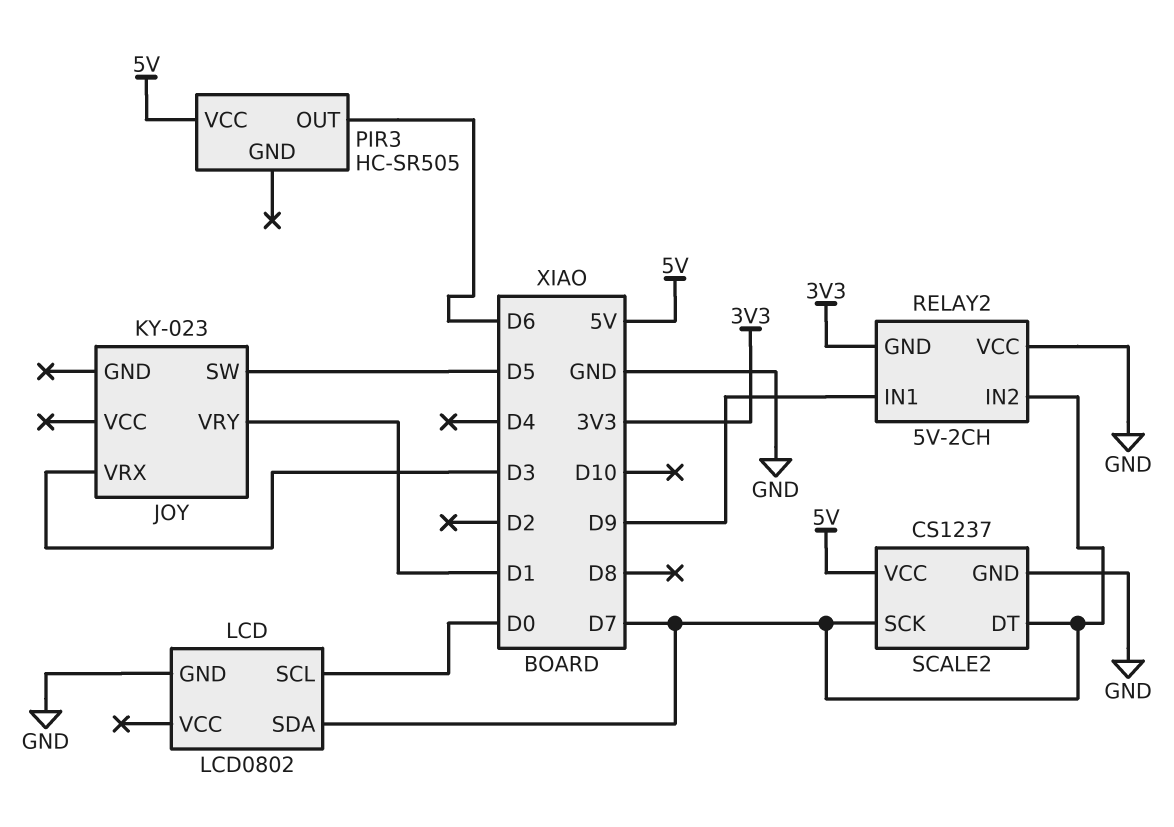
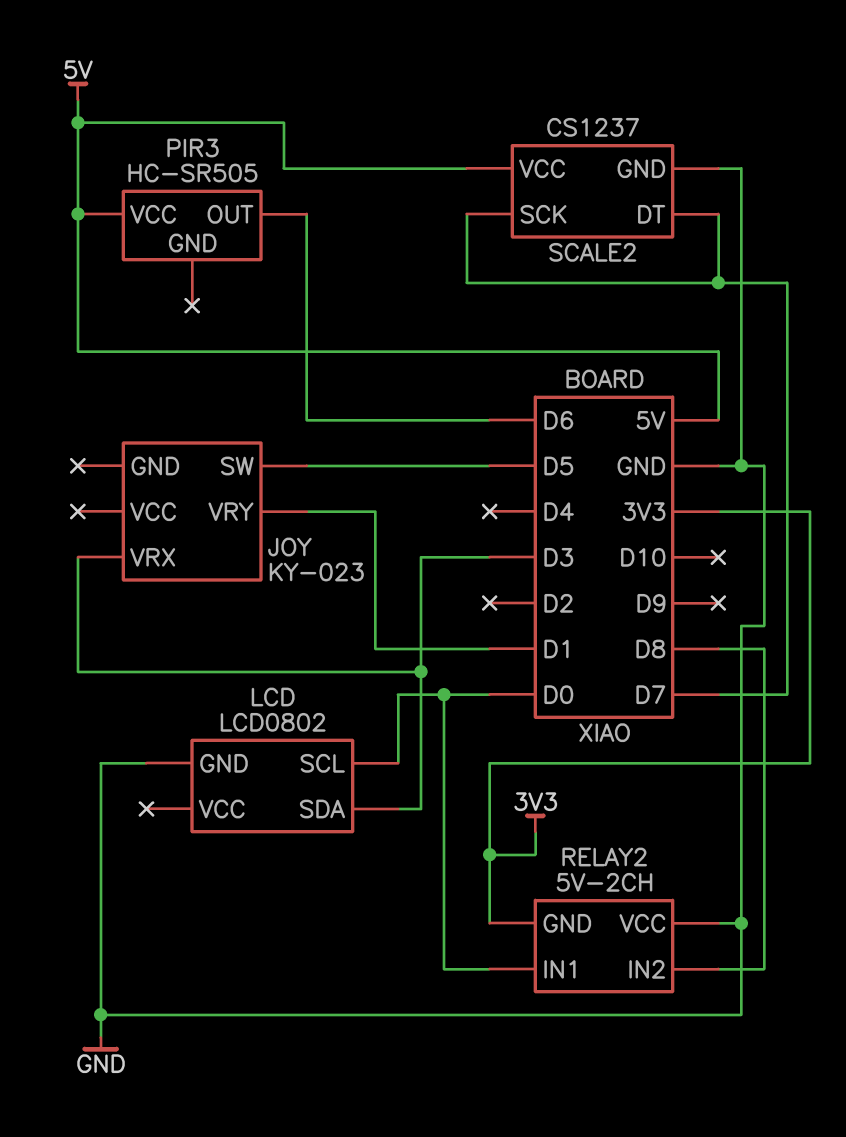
LCD pin SDA: D7 -> D3
RELAY2 pin IN1: D9 -> D0
RELAY2 pin IN2: D7 -> D8

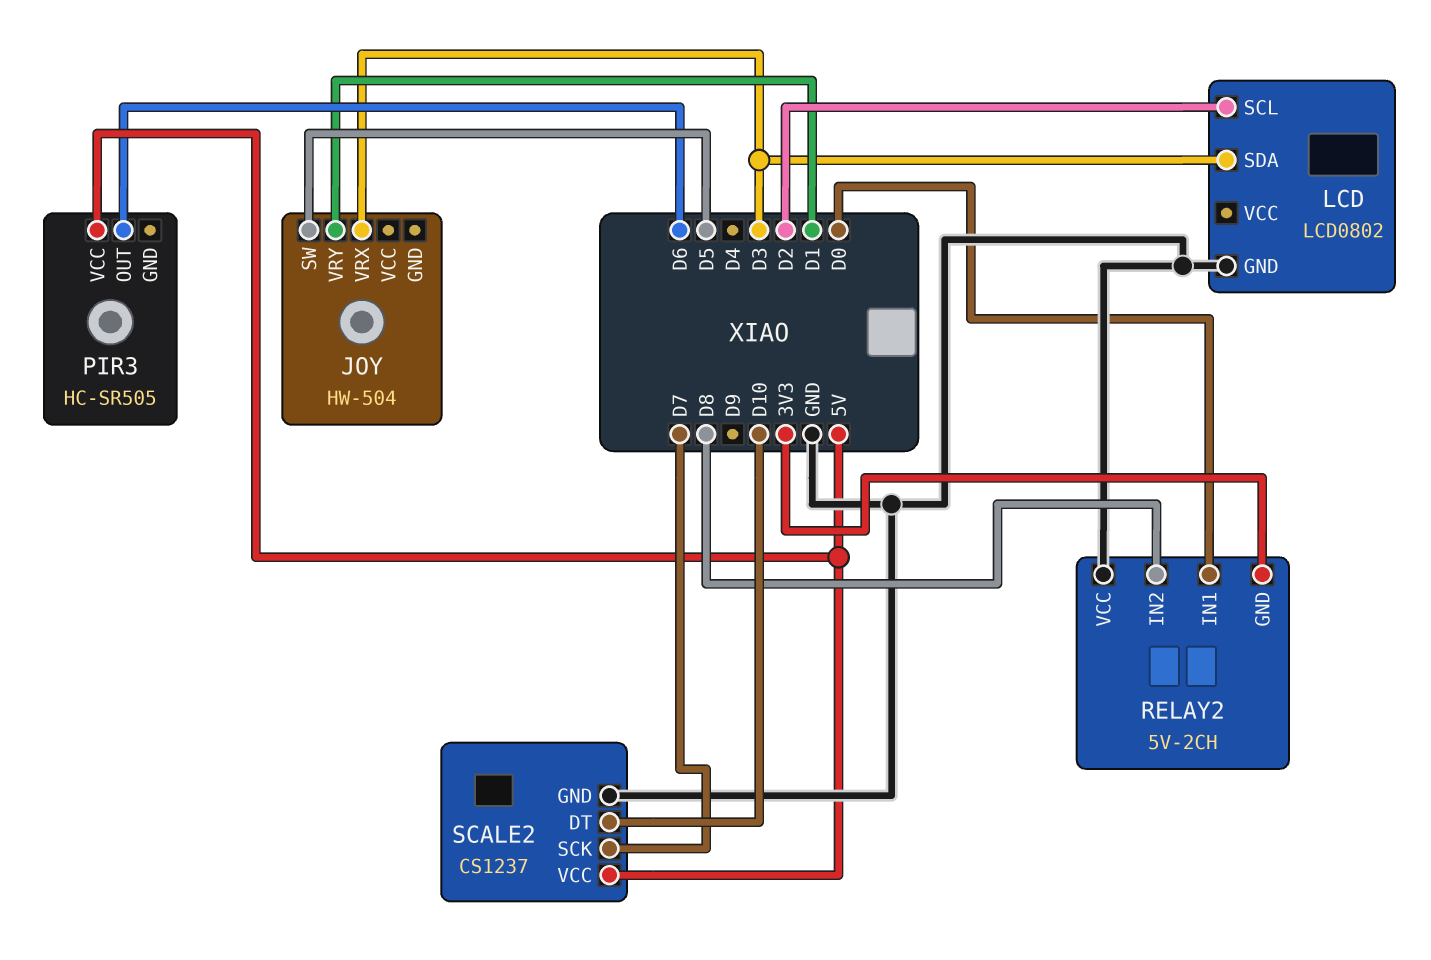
JOY: KY-023 -> HW-504
LCD pin SCL: D0 -> D2
SCALE2 pin DT: D7 -> D10

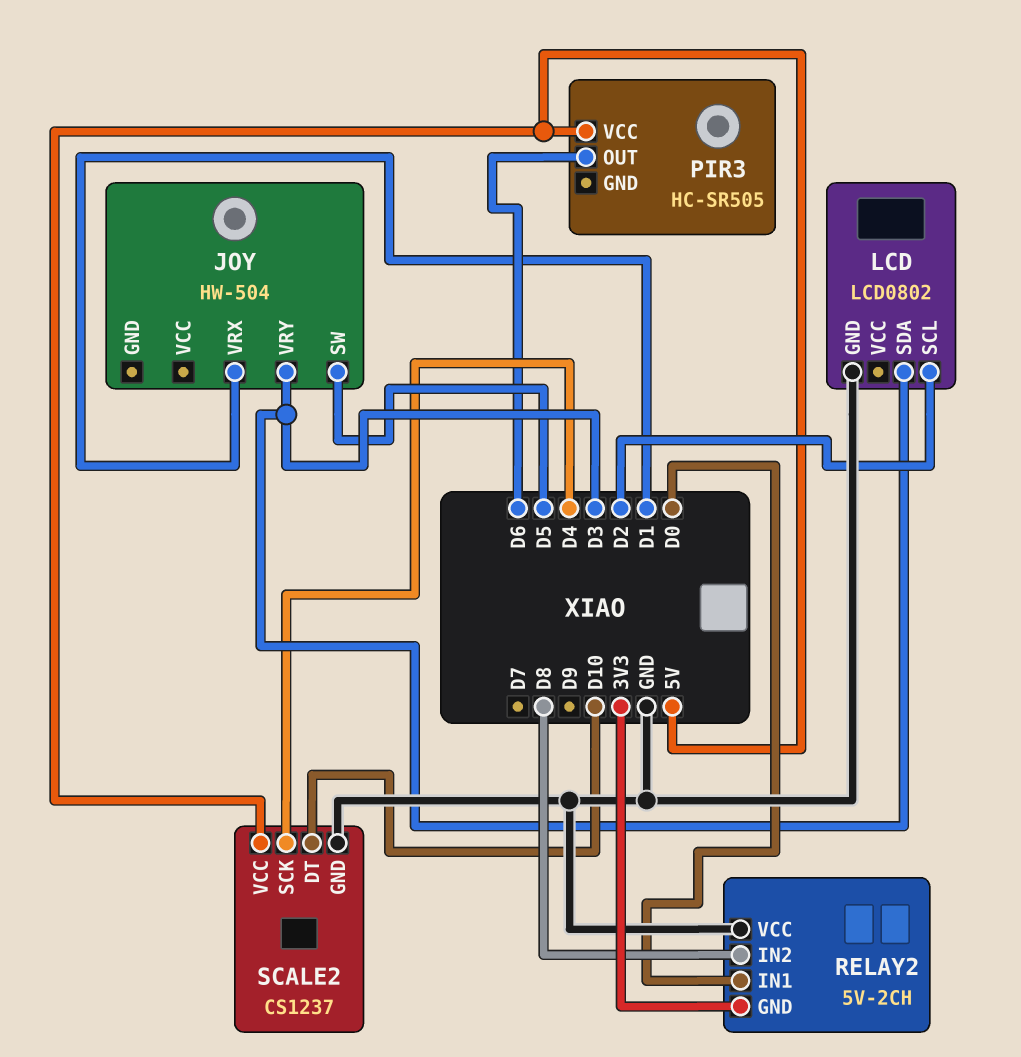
JOY pin VRX: D3 -> D1
JOY pin VRY: D1 -> D3
SCALE2 pin SCK: D7 -> D4

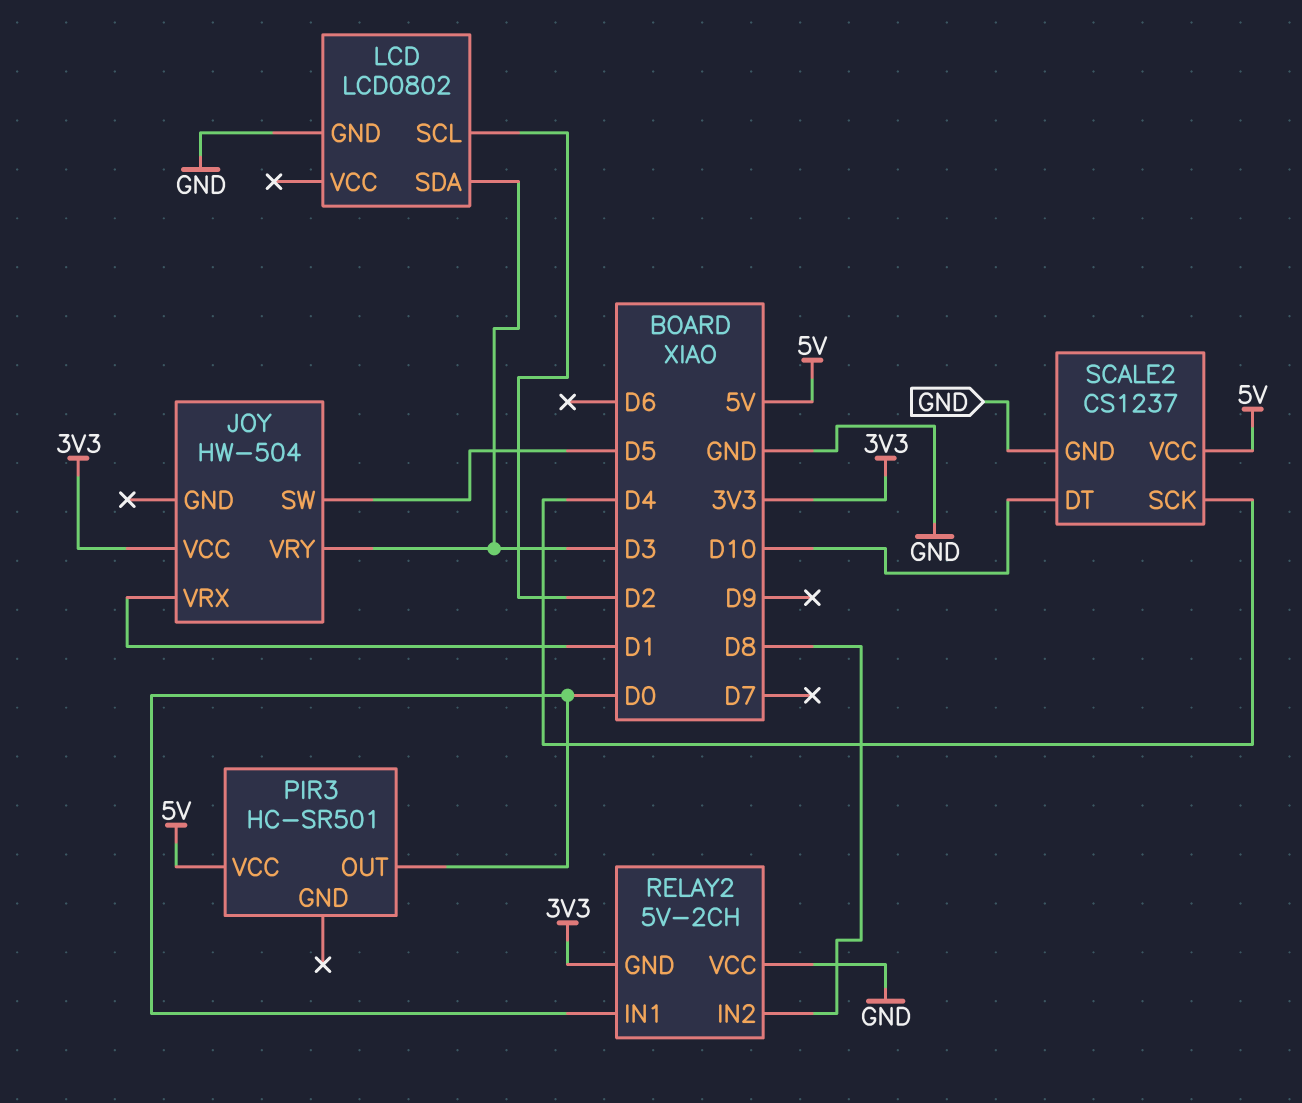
JOY pin VCC: none -> 3V3
PIR3: HC-SR505 -> HC-SR501
PIR3 pin OUT: D6 -> D0

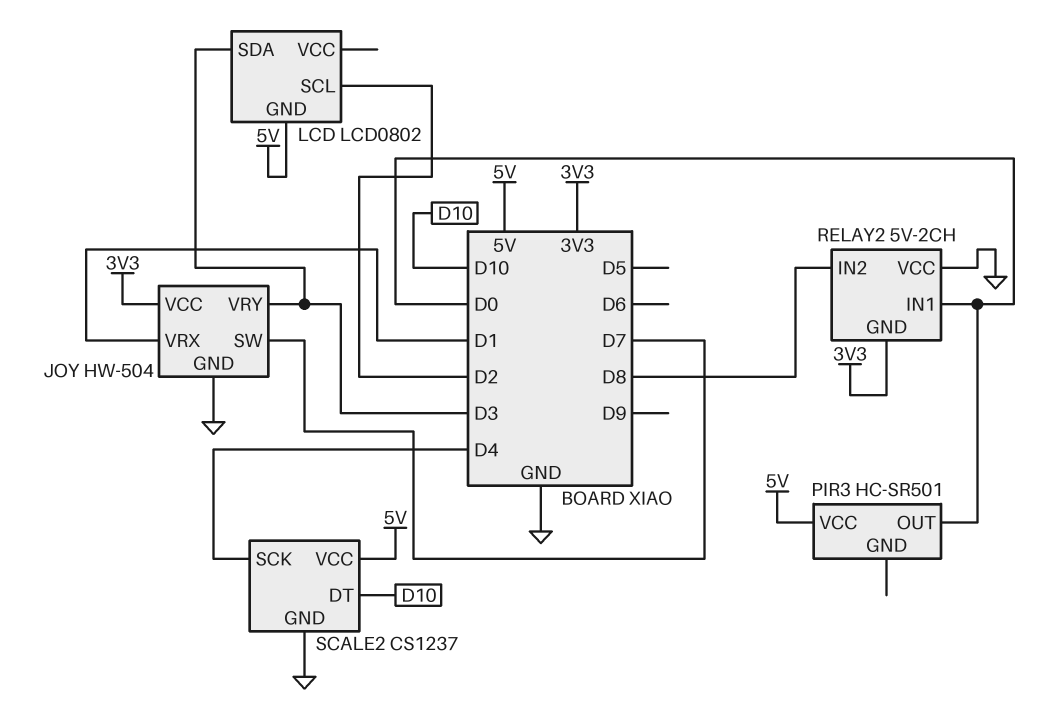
JOY pin GND: none -> GND
JOY pin SW: D5 -> D7
LCD pin GND: GND -> 5V

